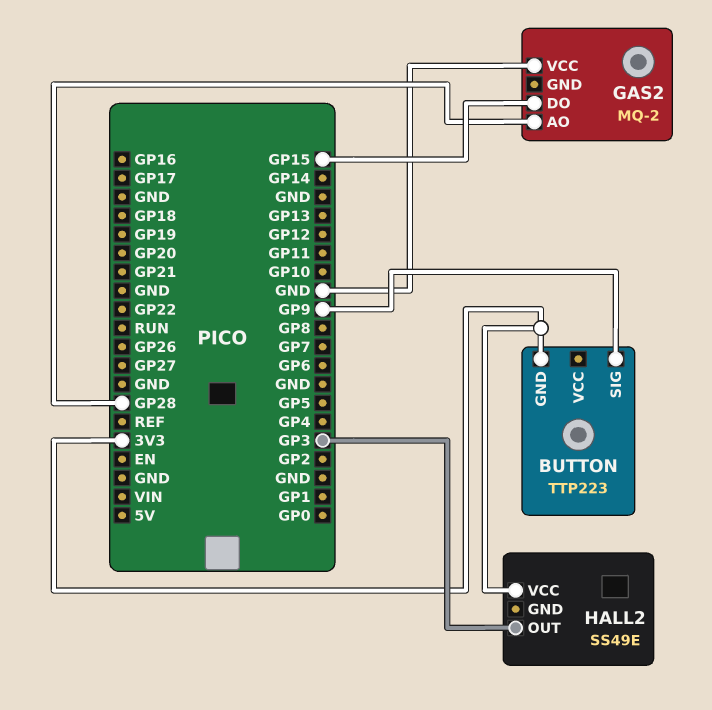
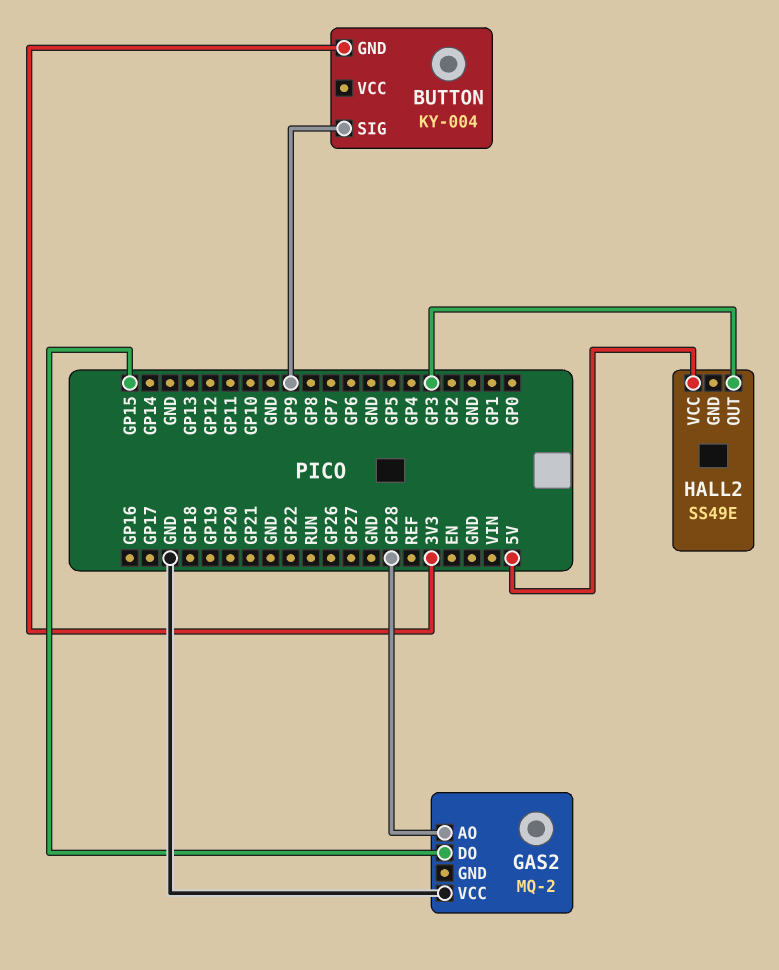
BUTTON: TTP223 -> KY-004
HALL2 pin VCC: 3V3 -> 5V

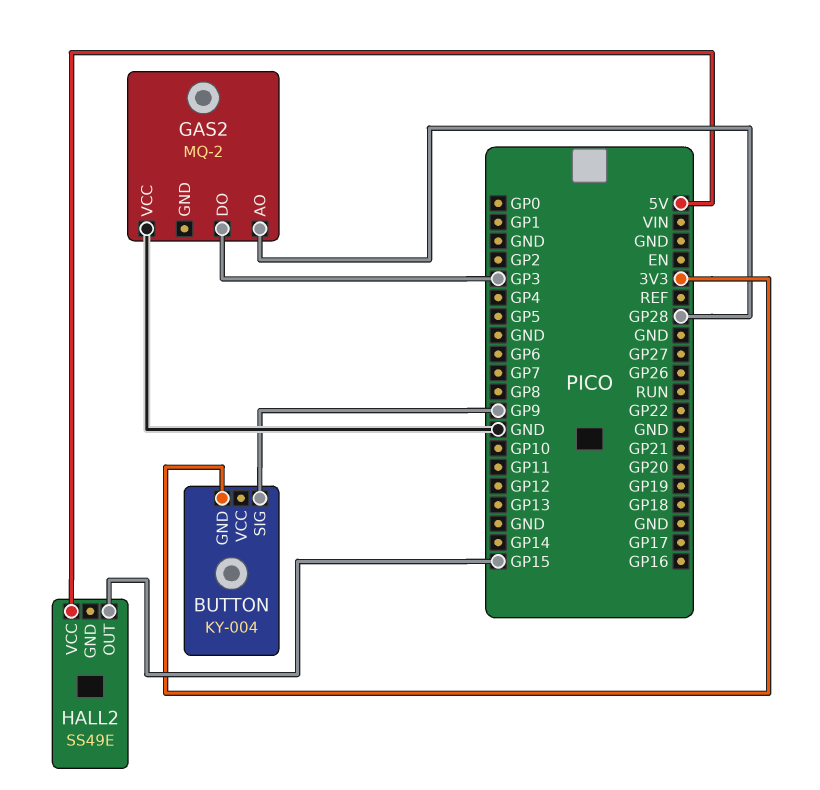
GAS2 pin DO: GP15 -> GP3
HALL2 pin OUT: GP3 -> GP15

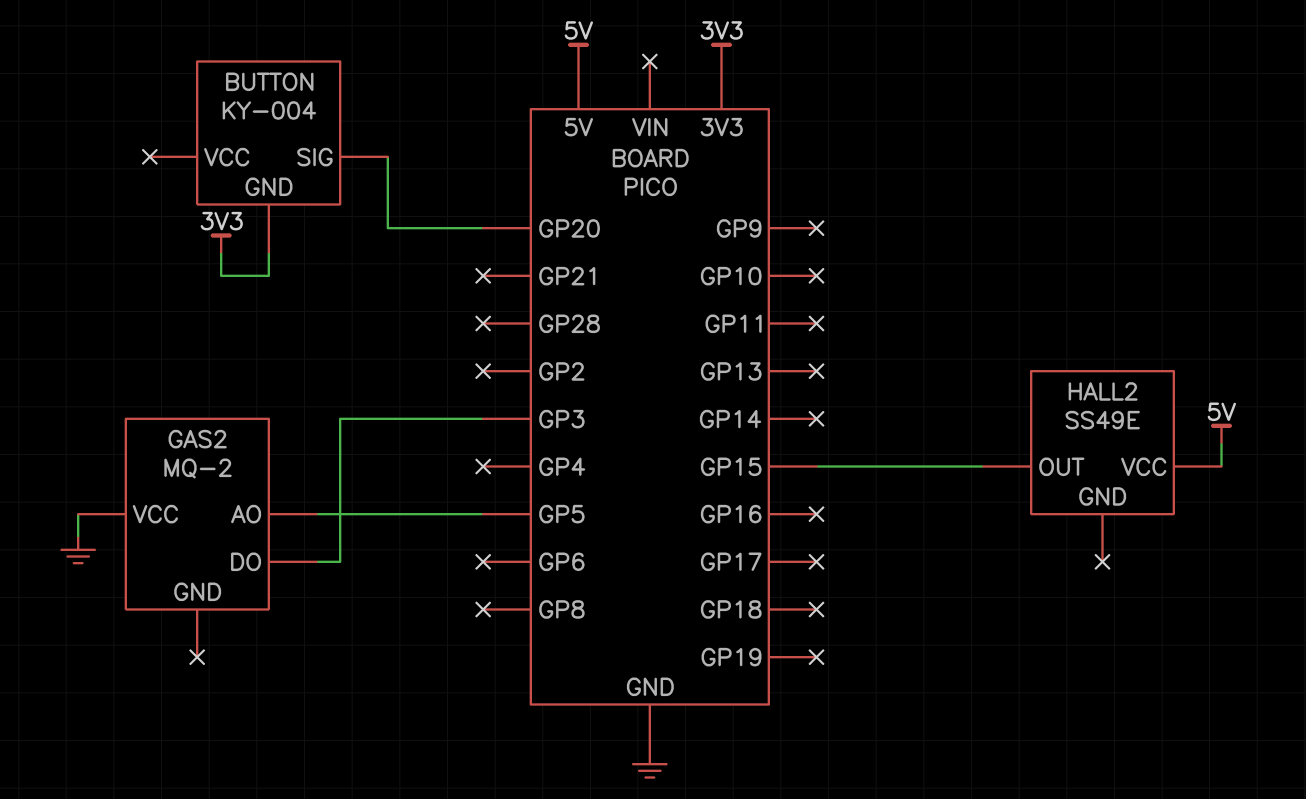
BUTTON pin SIG: GP9 -> GP20
GAS2 pin AO: GP28 -> GP5

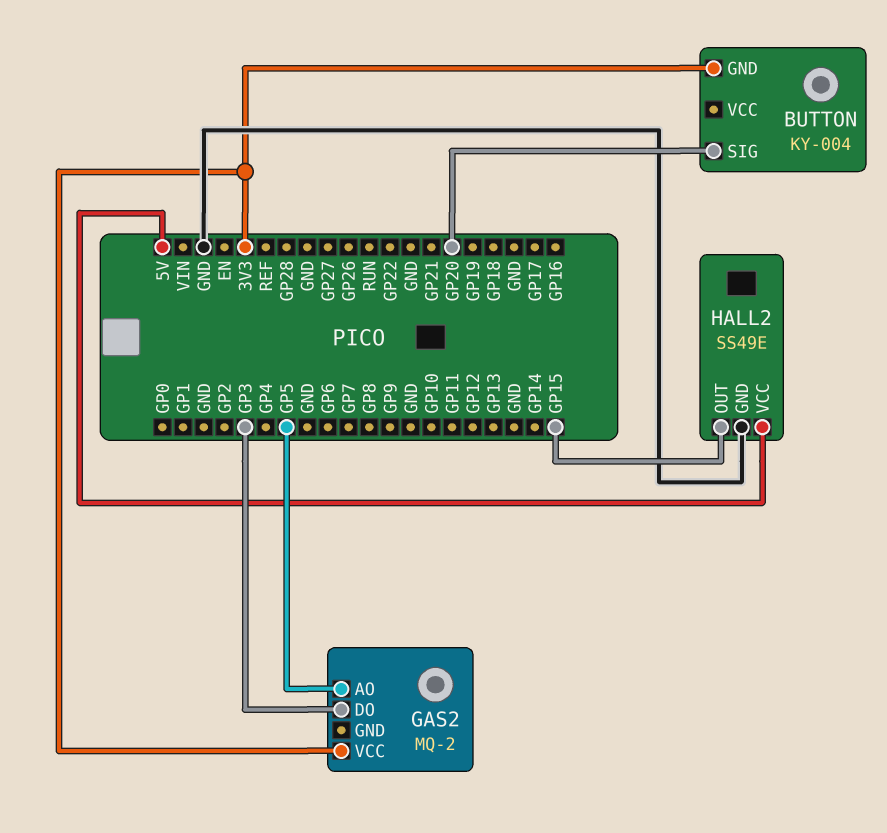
GAS2 pin VCC: GND -> 3V3
HALL2 pin GND: none -> GND

